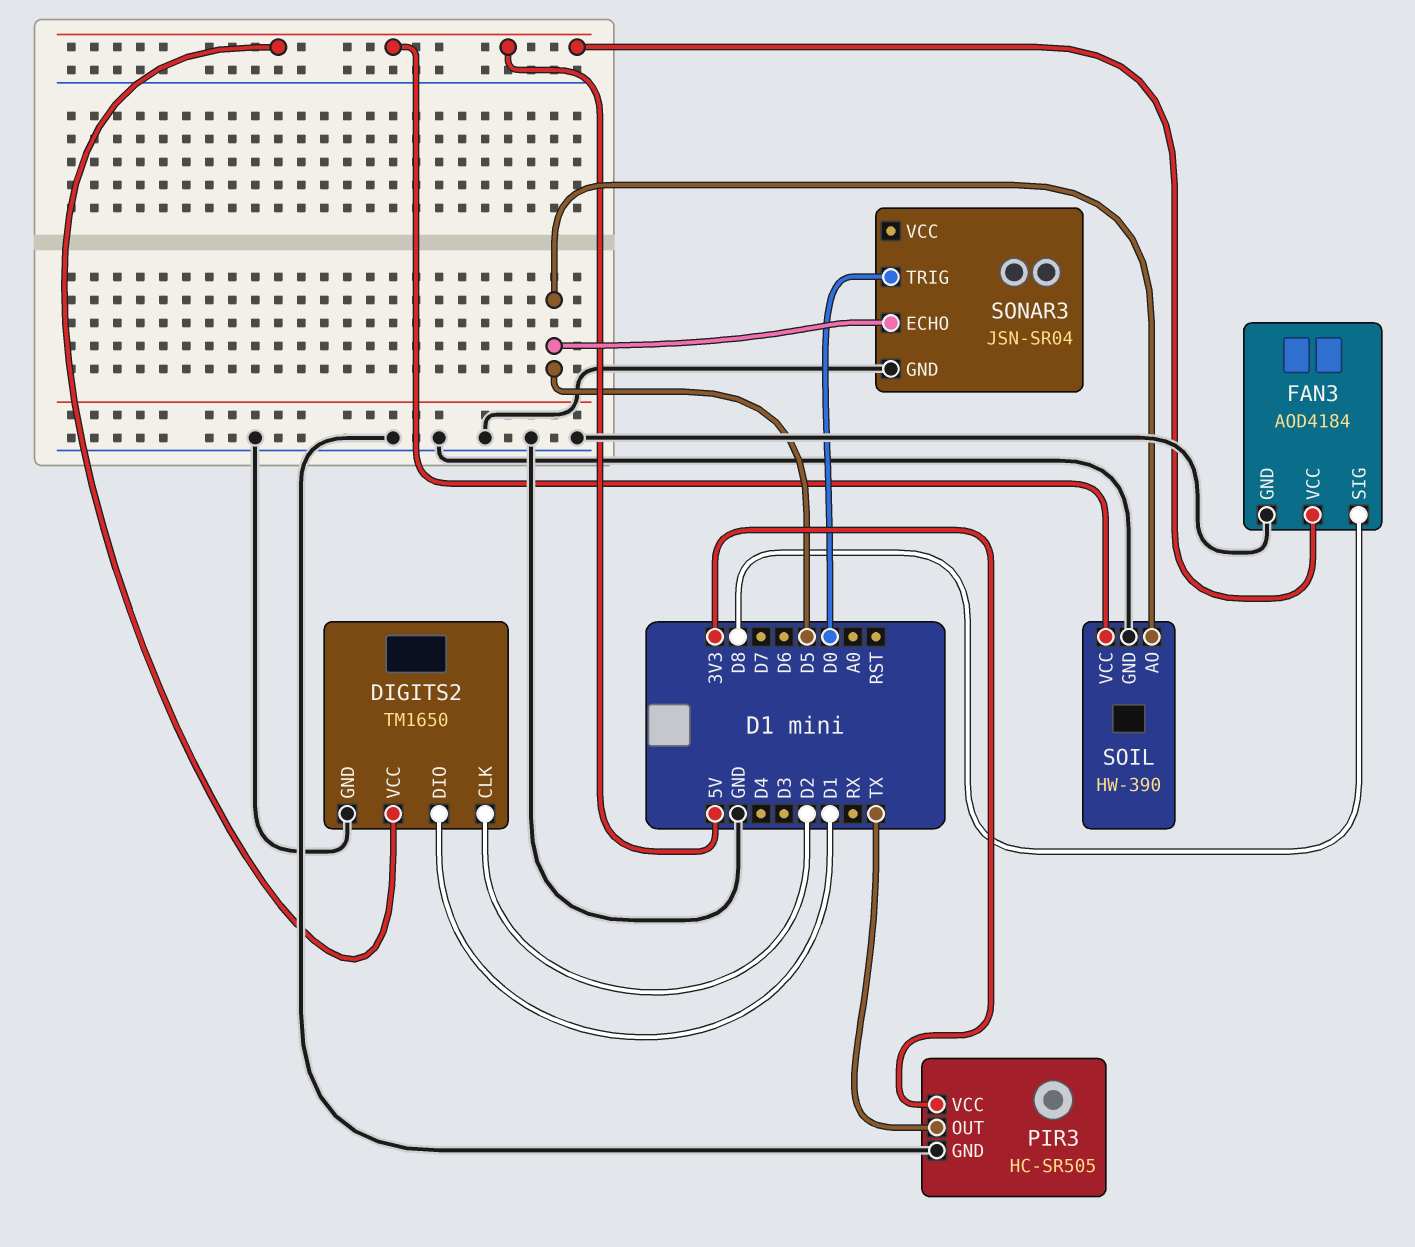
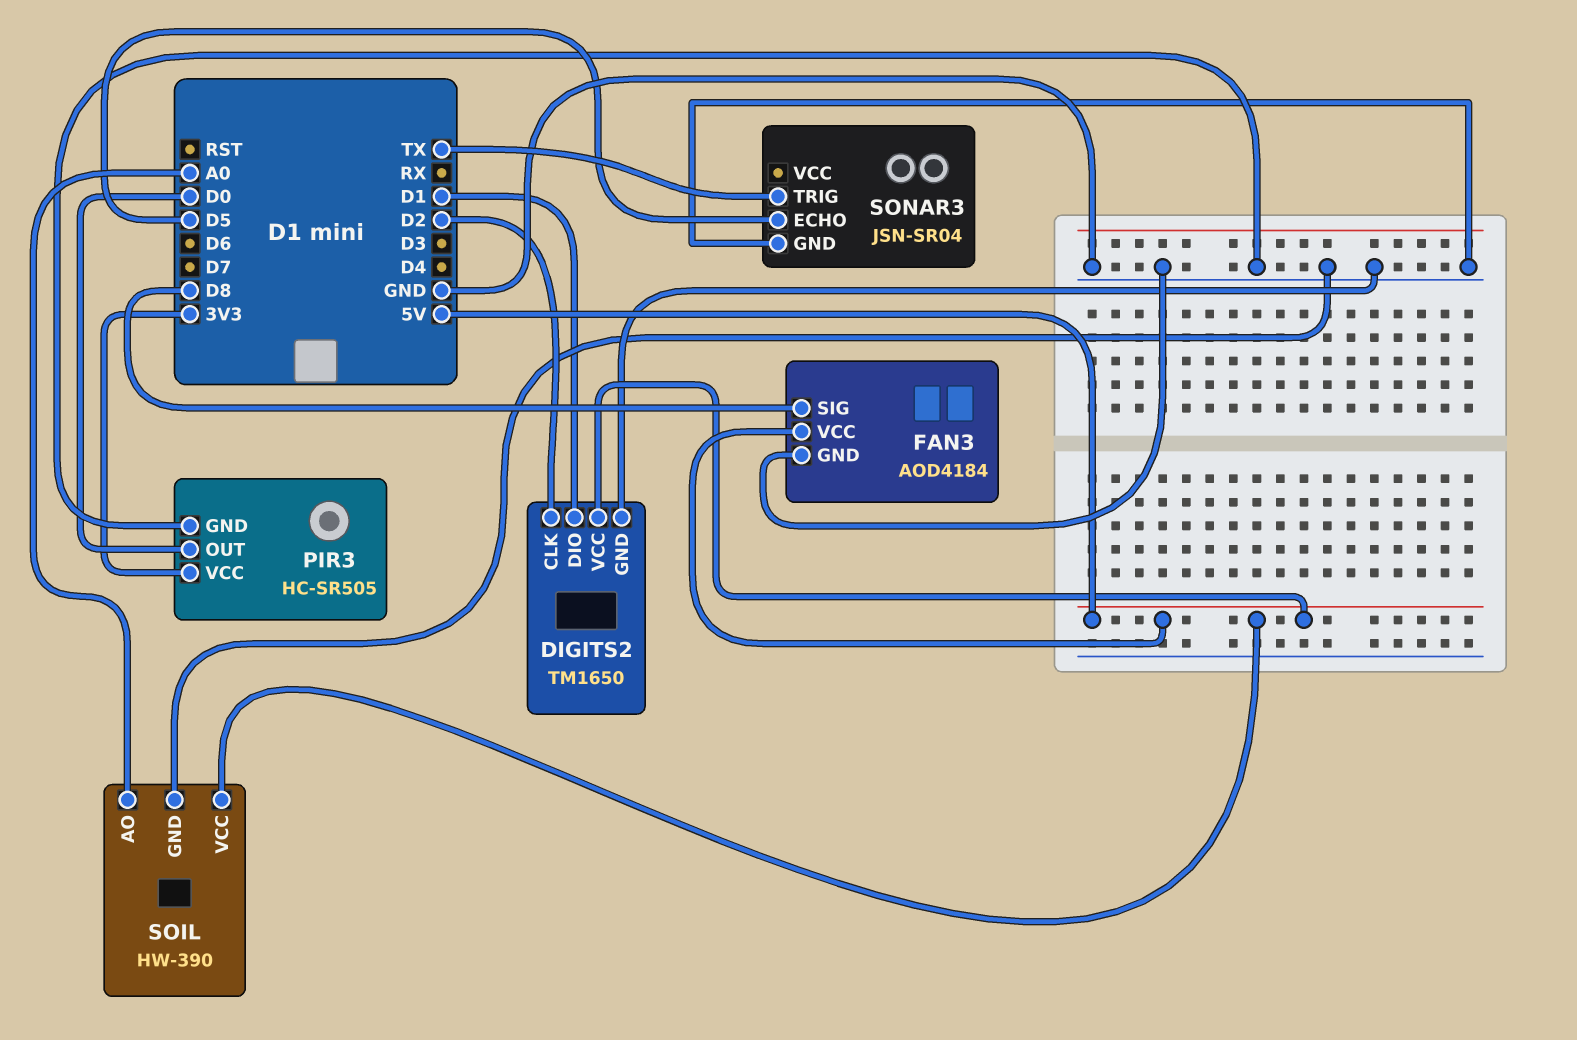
PIR3 pin OUT: TX -> D0
SOIL pin AO: D5 -> A0
SONAR3 pin TRIG: D0 -> TX

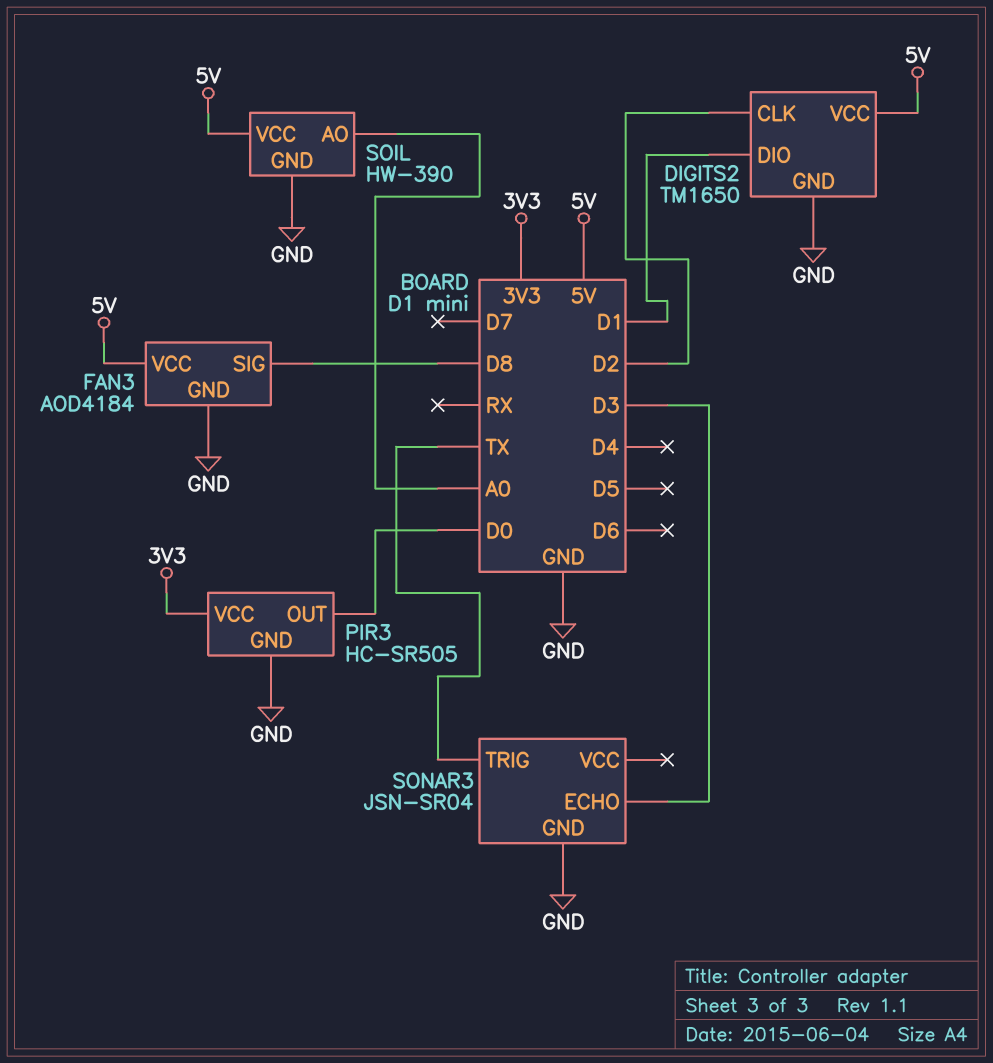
SONAR3 pin ECHO: D5 -> D3

